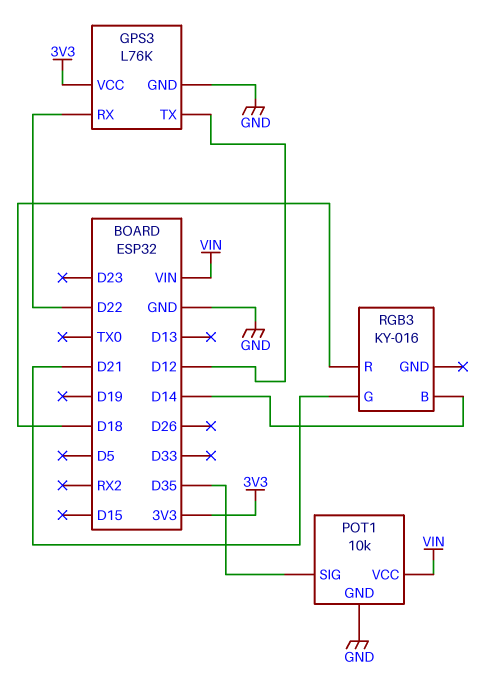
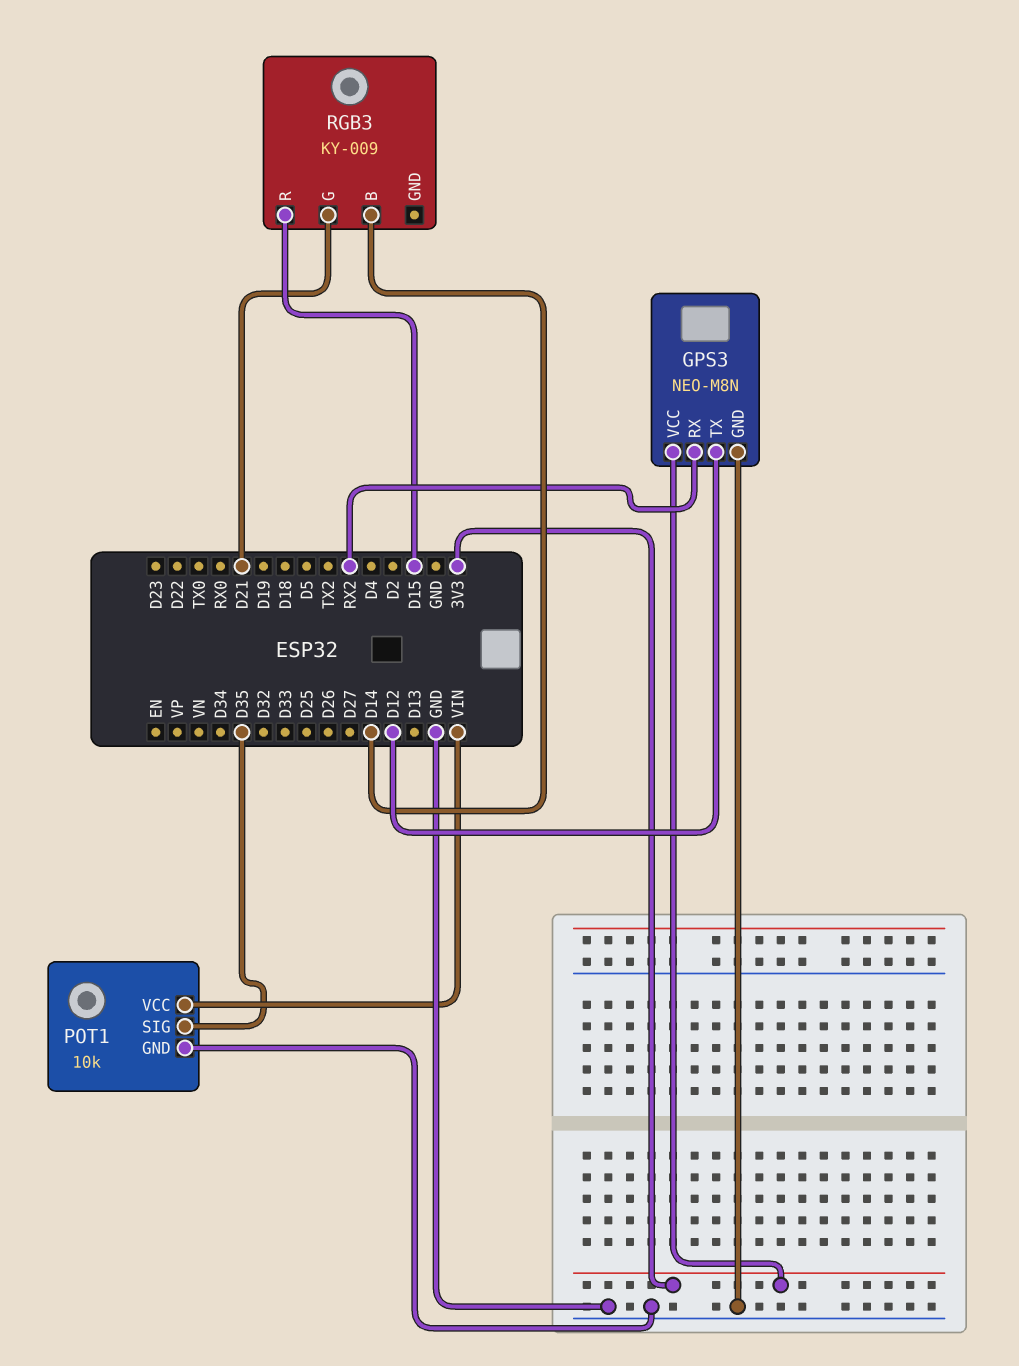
GPS3: L76K -> NEO-M8N
GPS3 pin RX: D22 -> RX2
RGB3: KY-016 -> KY-009
RGB3 pin R: D18 -> D15

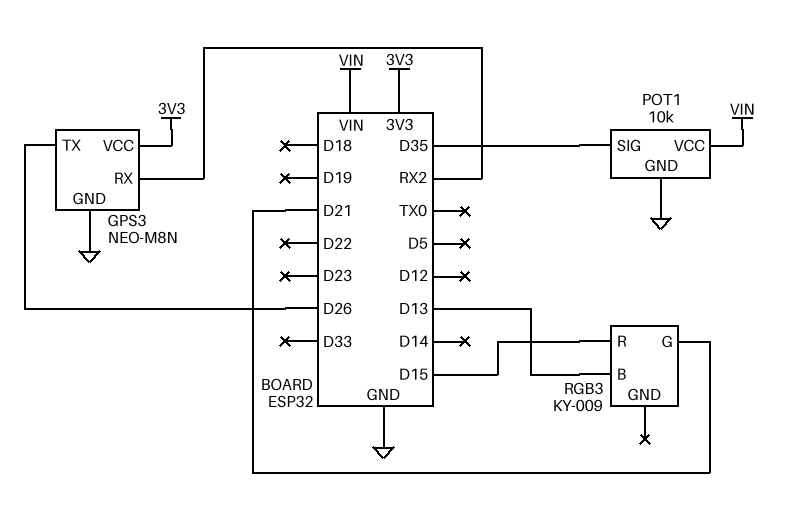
GPS3 pin TX: D12 -> D26
RGB3 pin B: D14 -> D13

